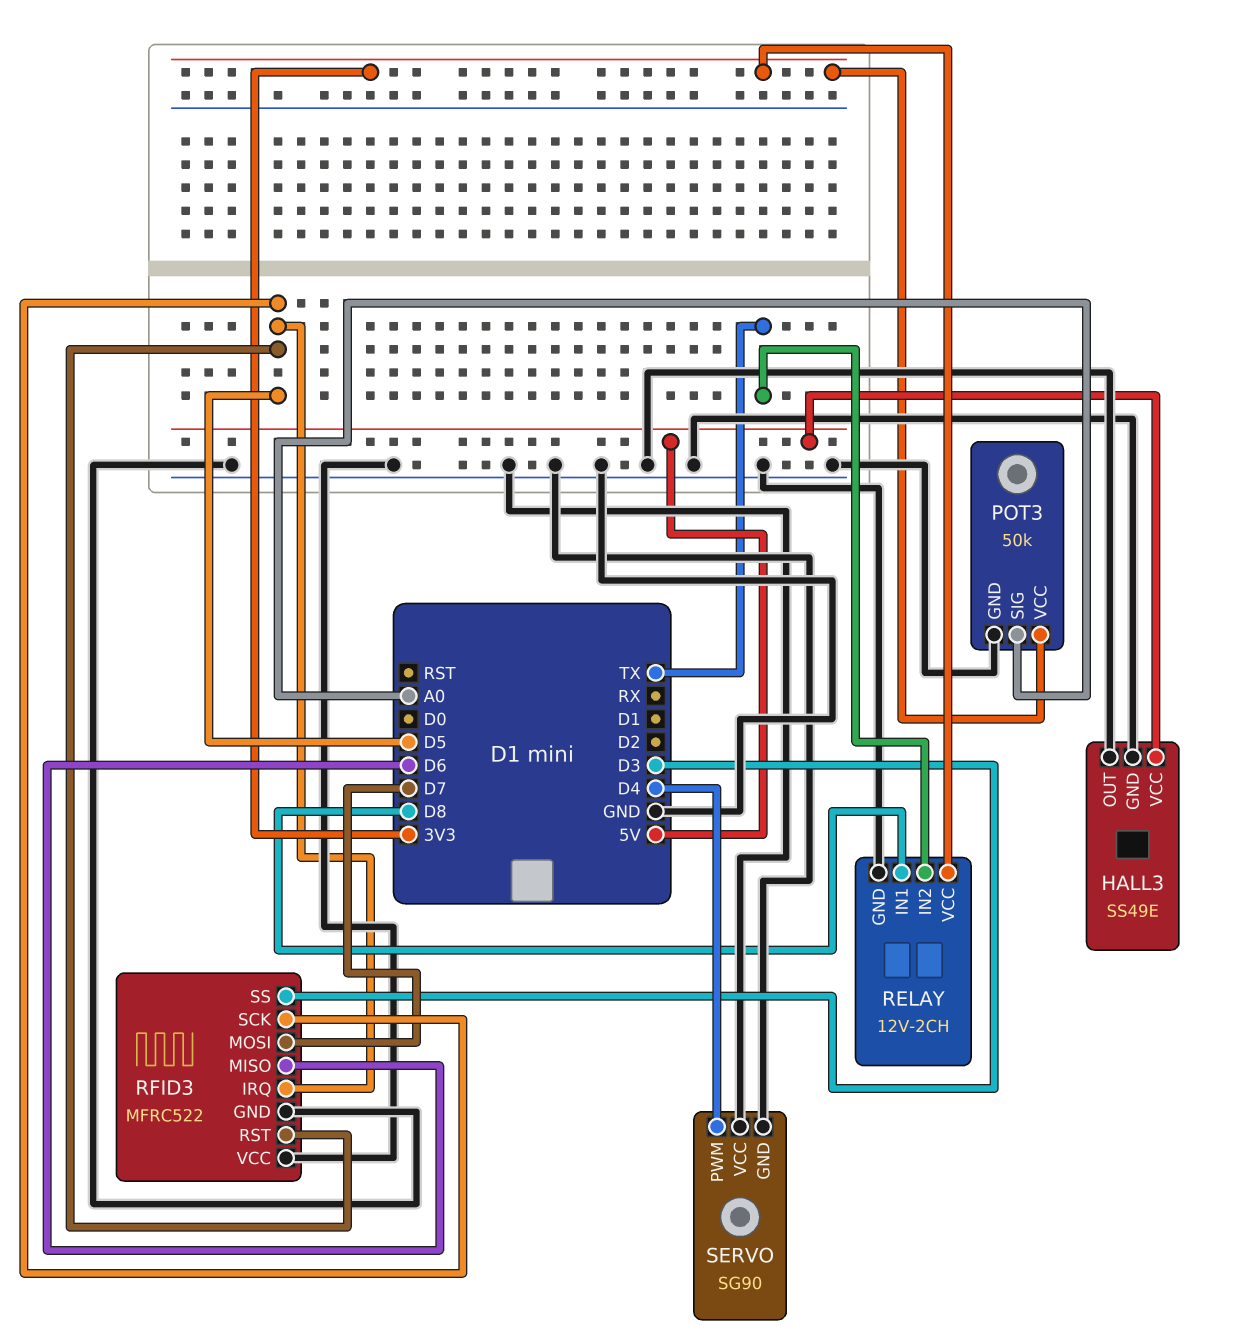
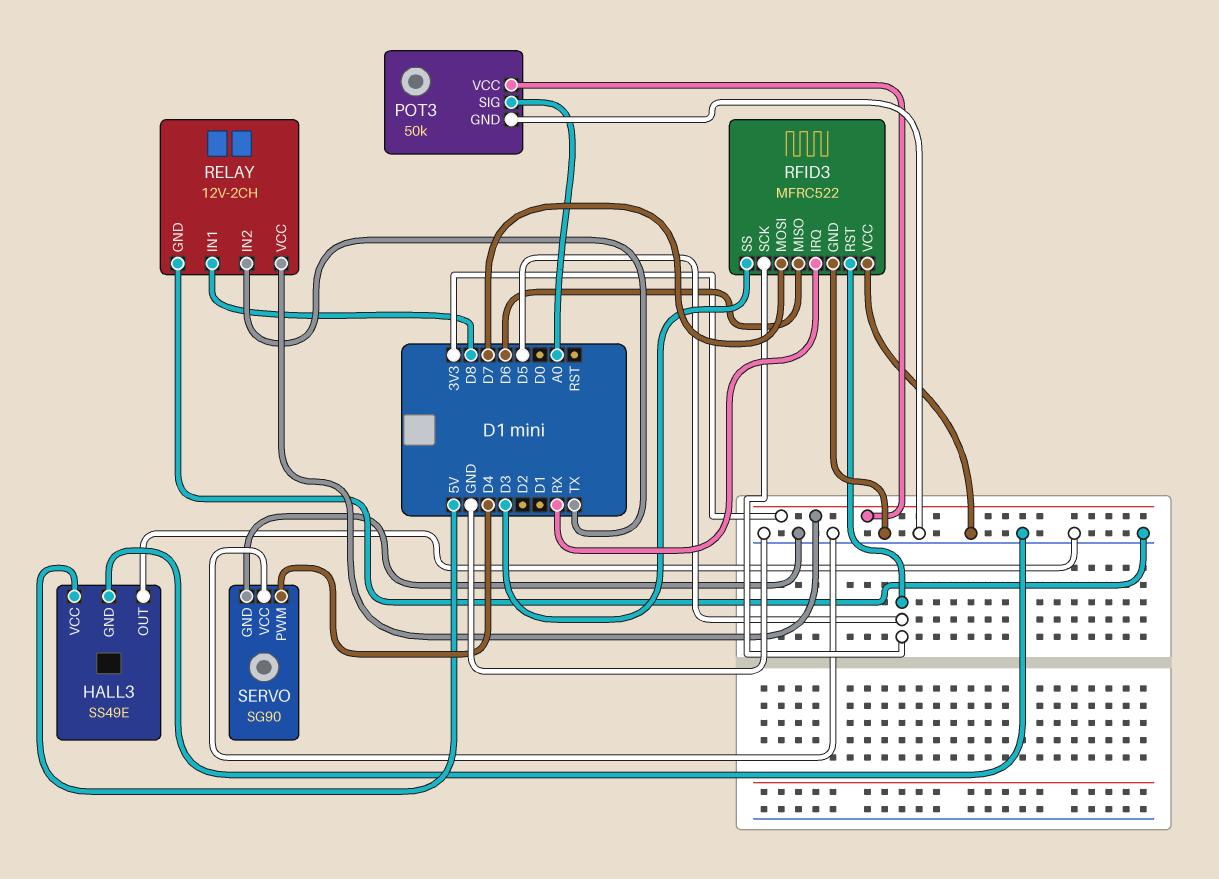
RFID3 pin IRQ: D5 -> RX

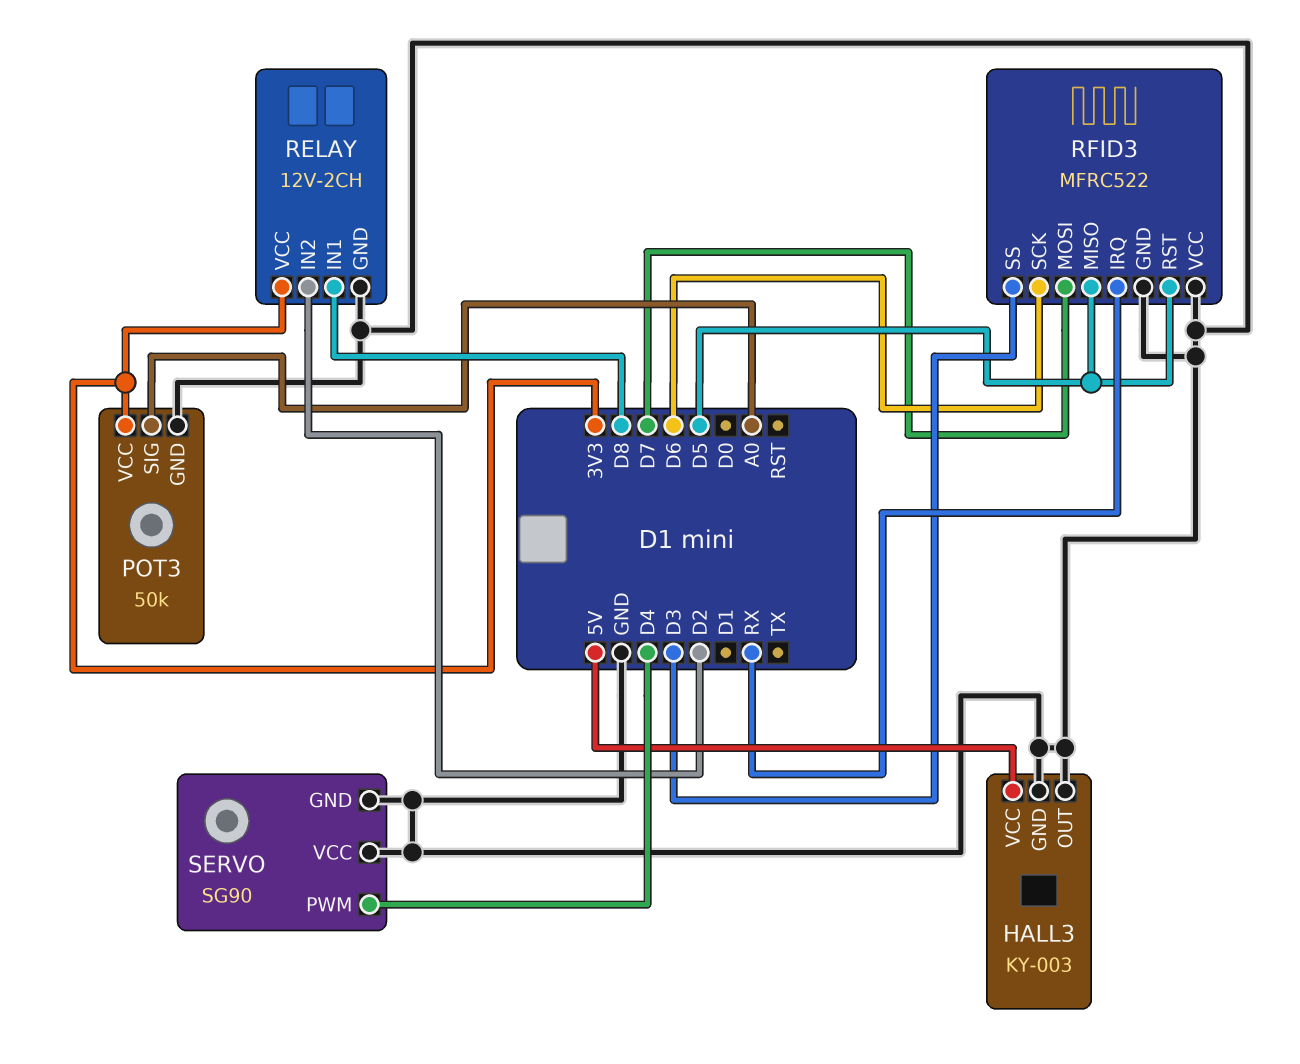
HALL3: SS49E -> KY-003
RELAY pin IN2: TX -> D2
RFID3 pin MISO: D6 -> D5
RFID3 pin SCK: D5 -> D6

